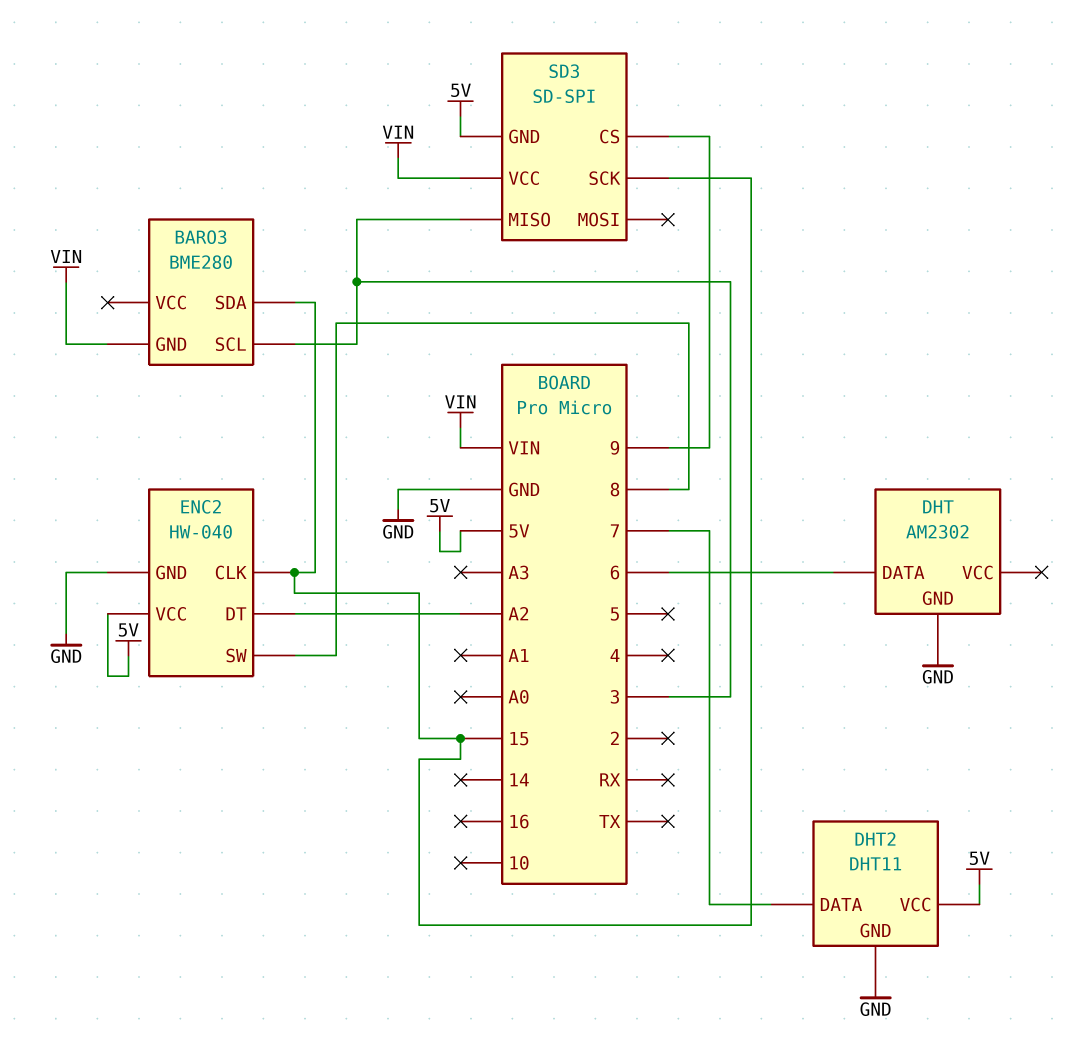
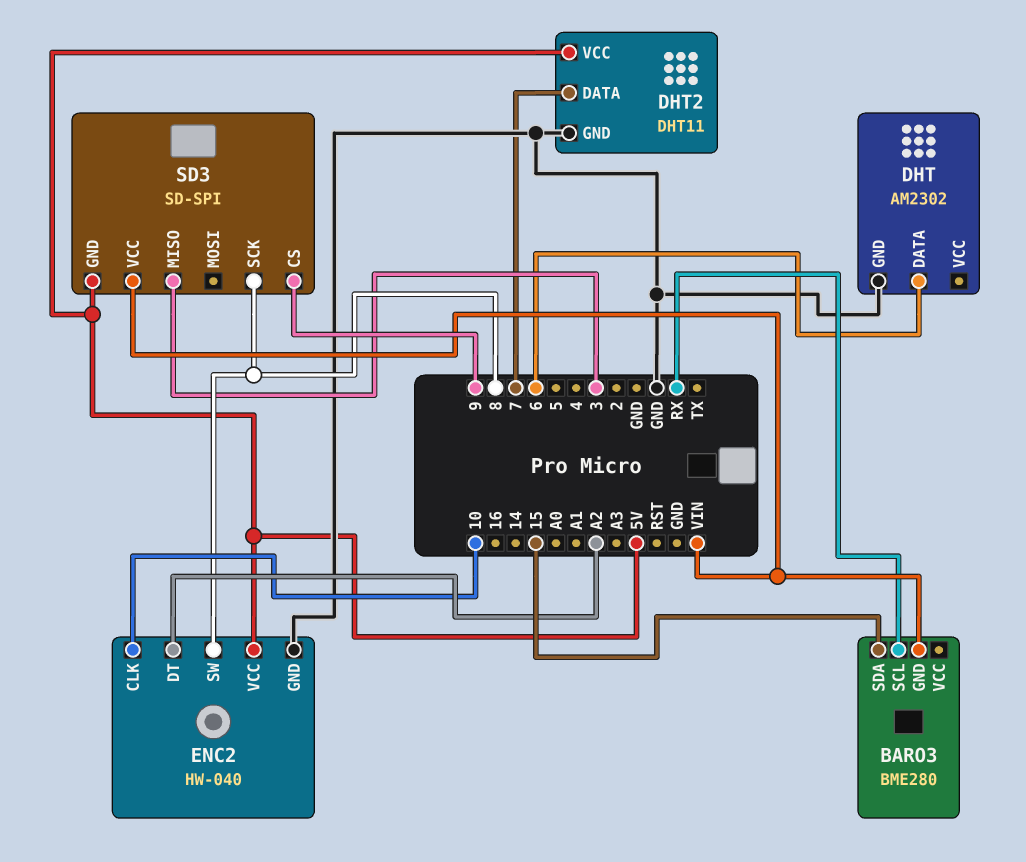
BARO3 pin SCL: 3 -> RX
ENC2 pin CLK: 15 -> 10
SD3 pin SCK: 15 -> 8

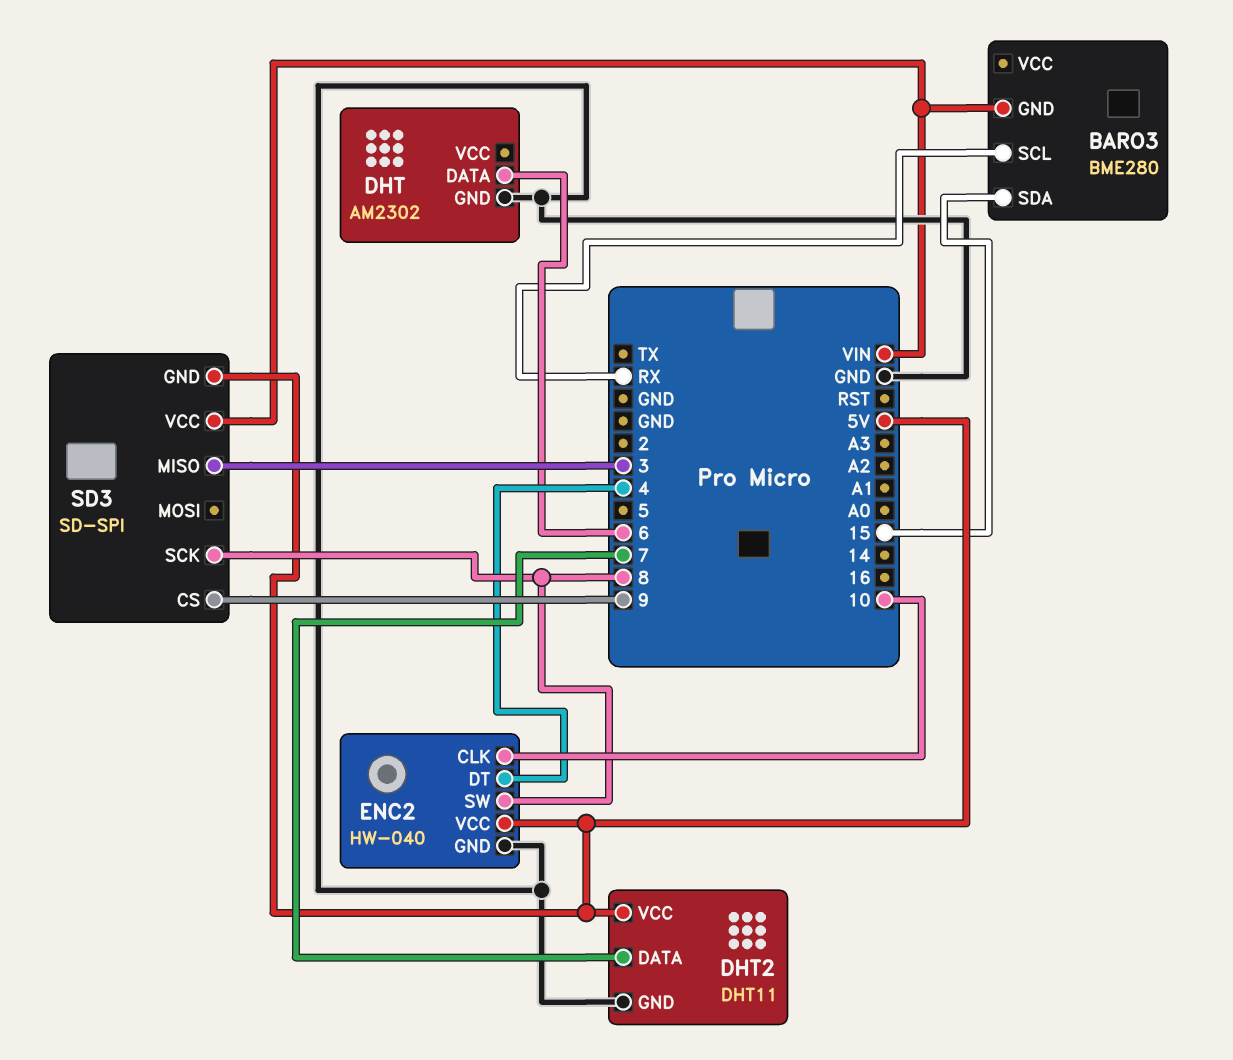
ENC2 pin DT: A2 -> 4

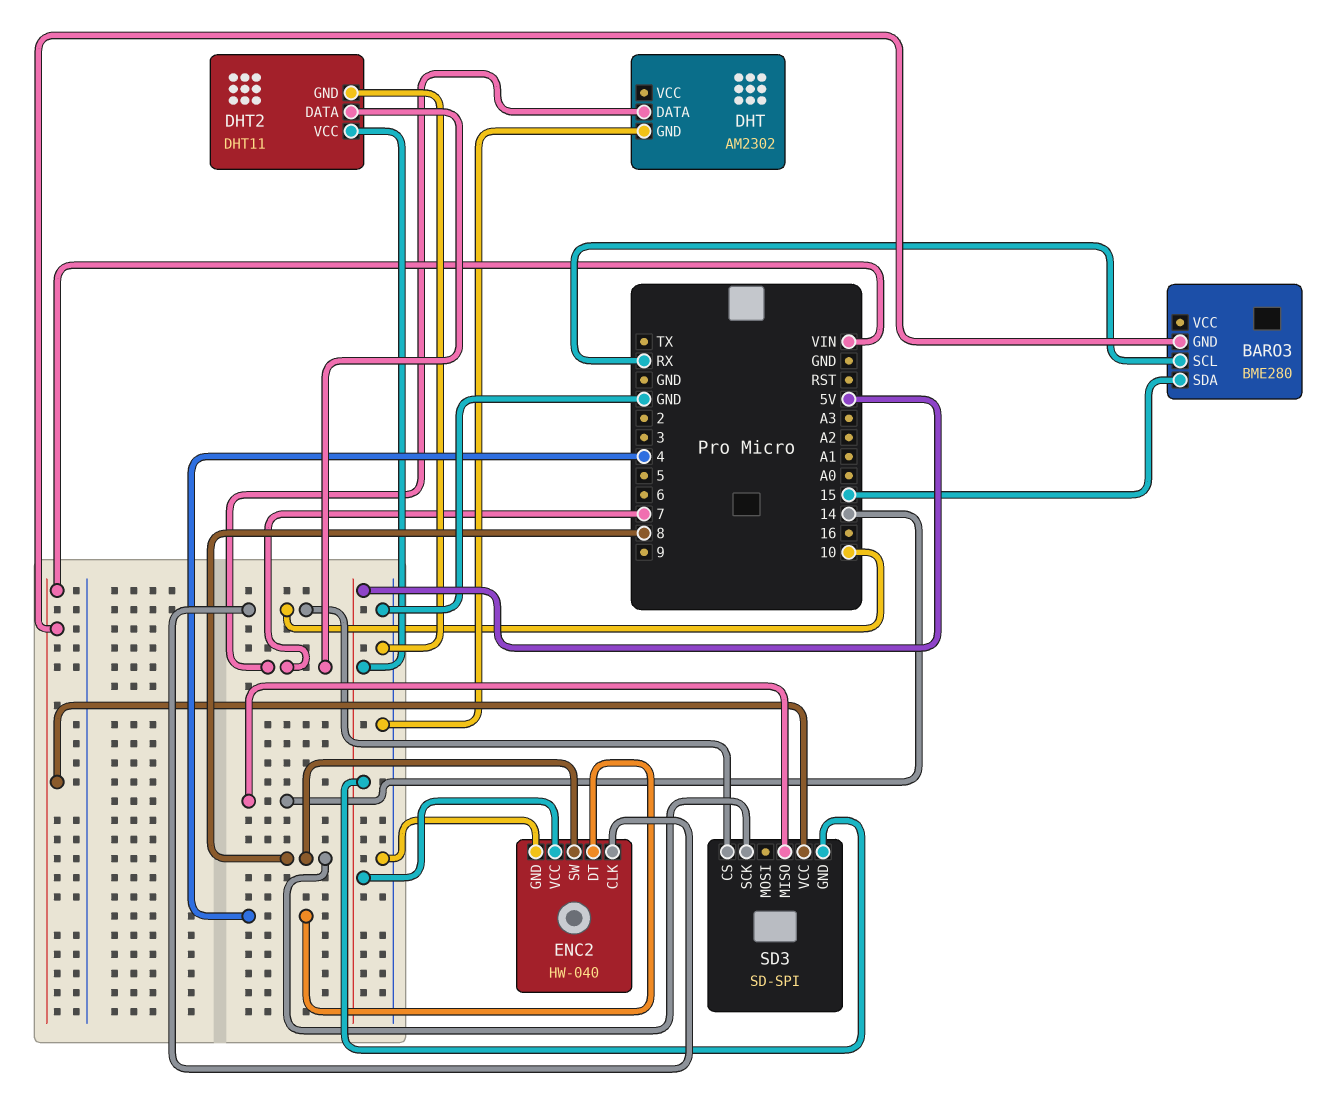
DHT pin DATA: 6 -> 7
SD3 pin CS: 9 -> 10
SD3 pin MISO: 3 -> 14

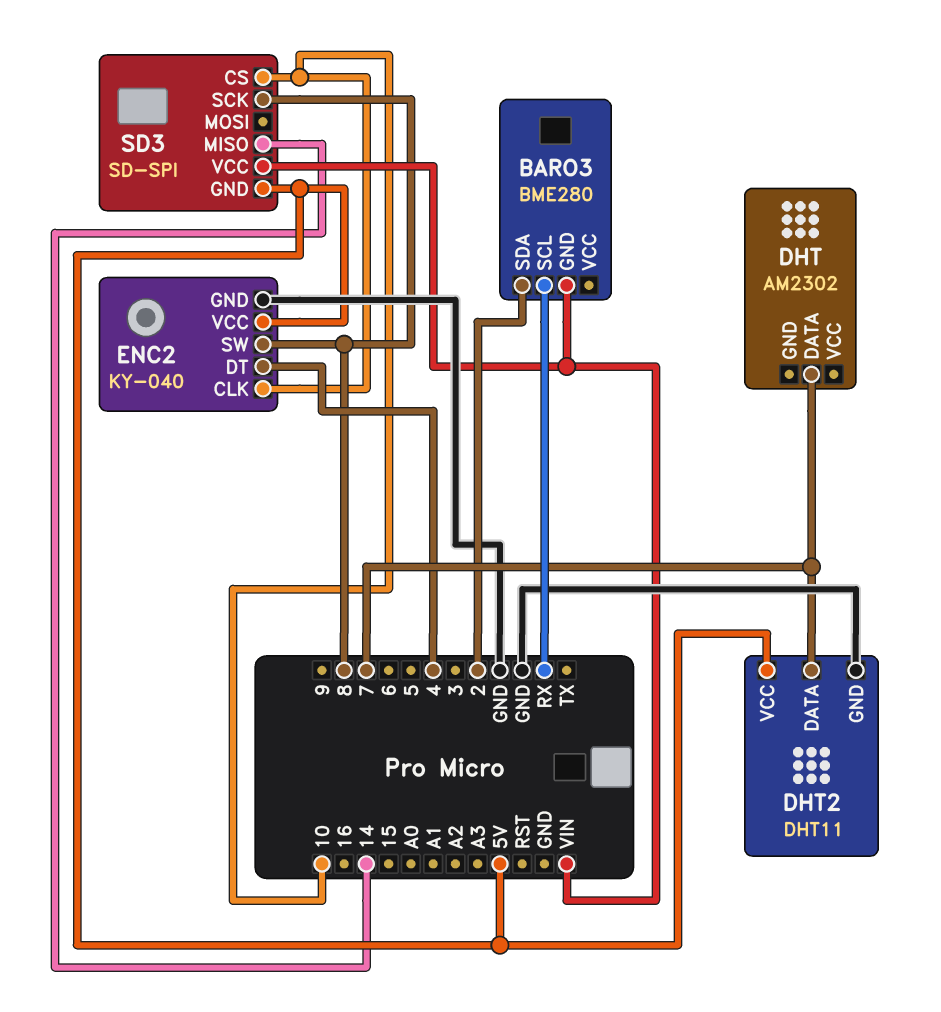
BARO3 pin SDA: 15 -> 2
DHT pin GND: GND -> none
ENC2: HW-040 -> KY-040

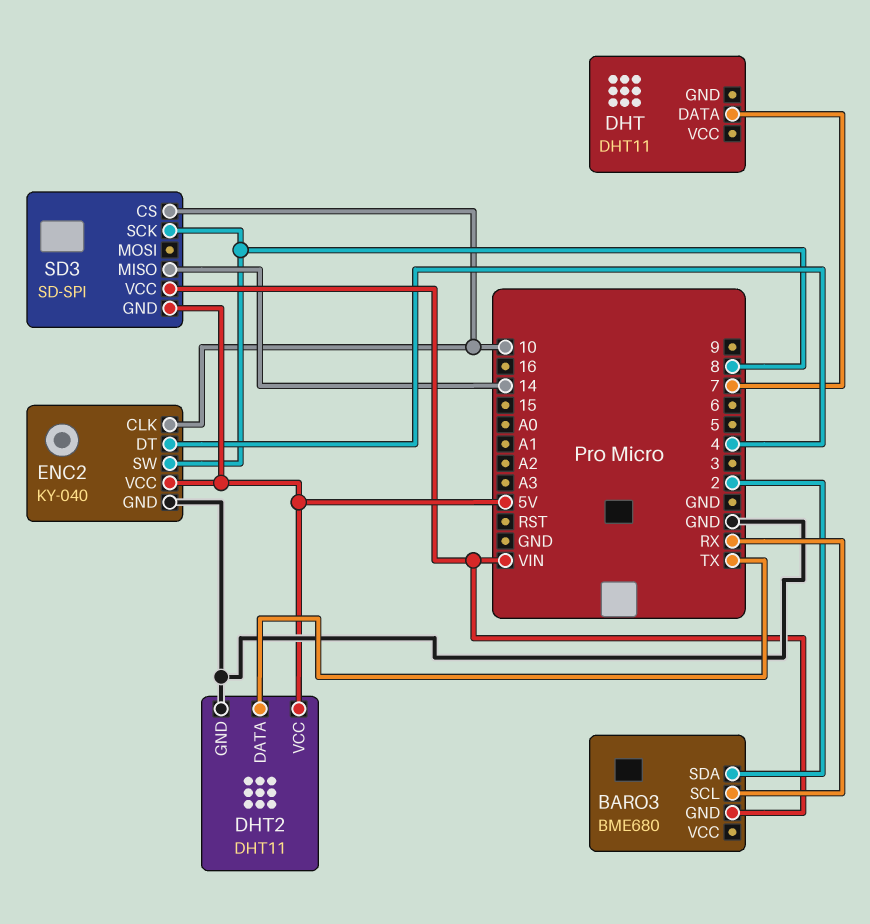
BARO3: BME280 -> BME680
DHT: AM2302 -> DHT11
DHT2 pin DATA: 7 -> TX

